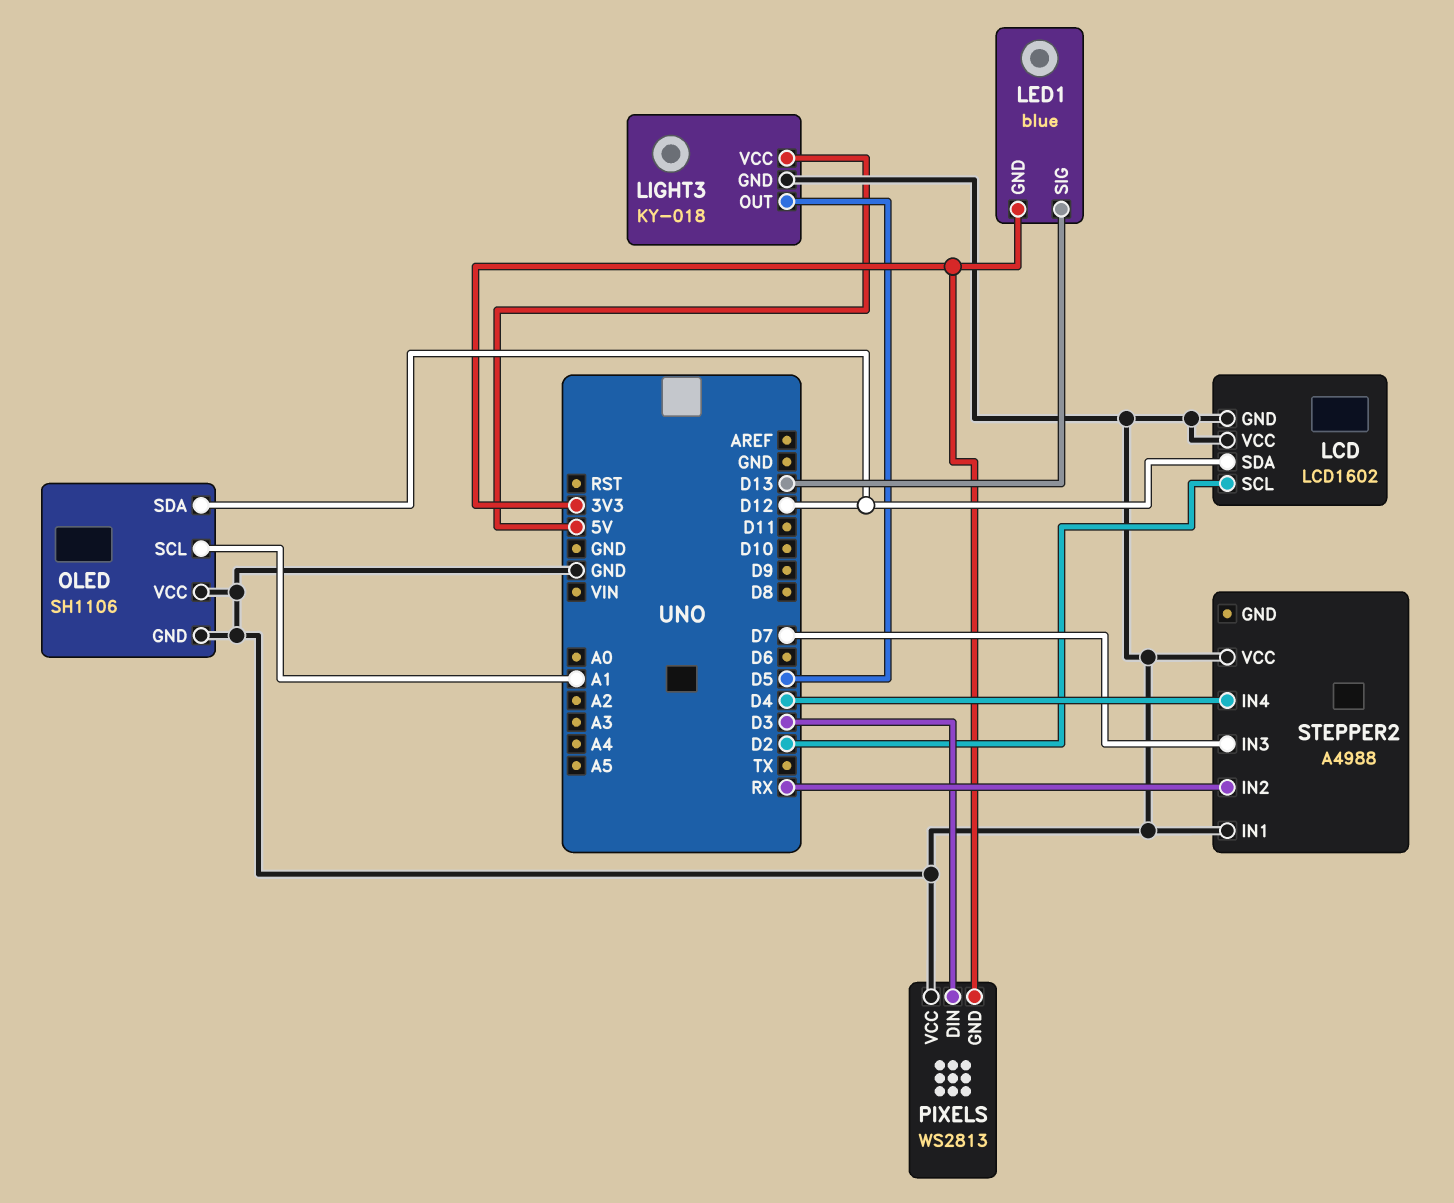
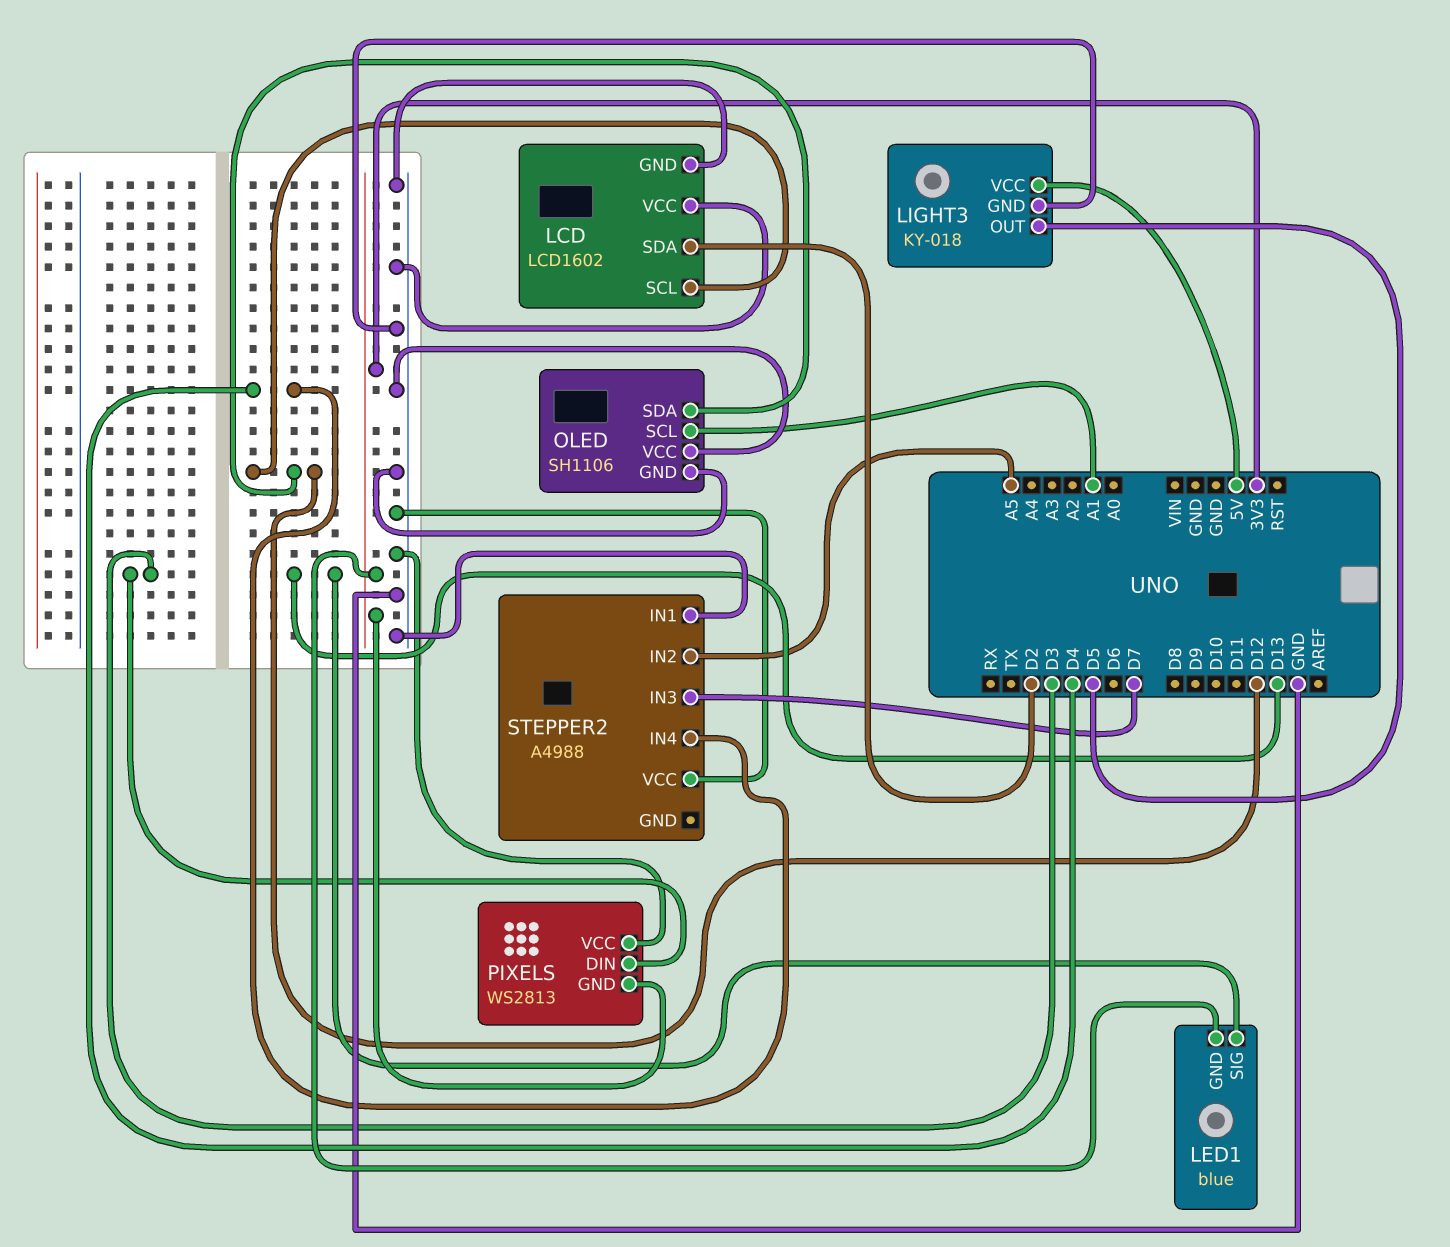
LCD pin SCL: D2 -> D12
LCD pin SDA: D12 -> D2
STEPPER2 pin IN2: RX -> A5

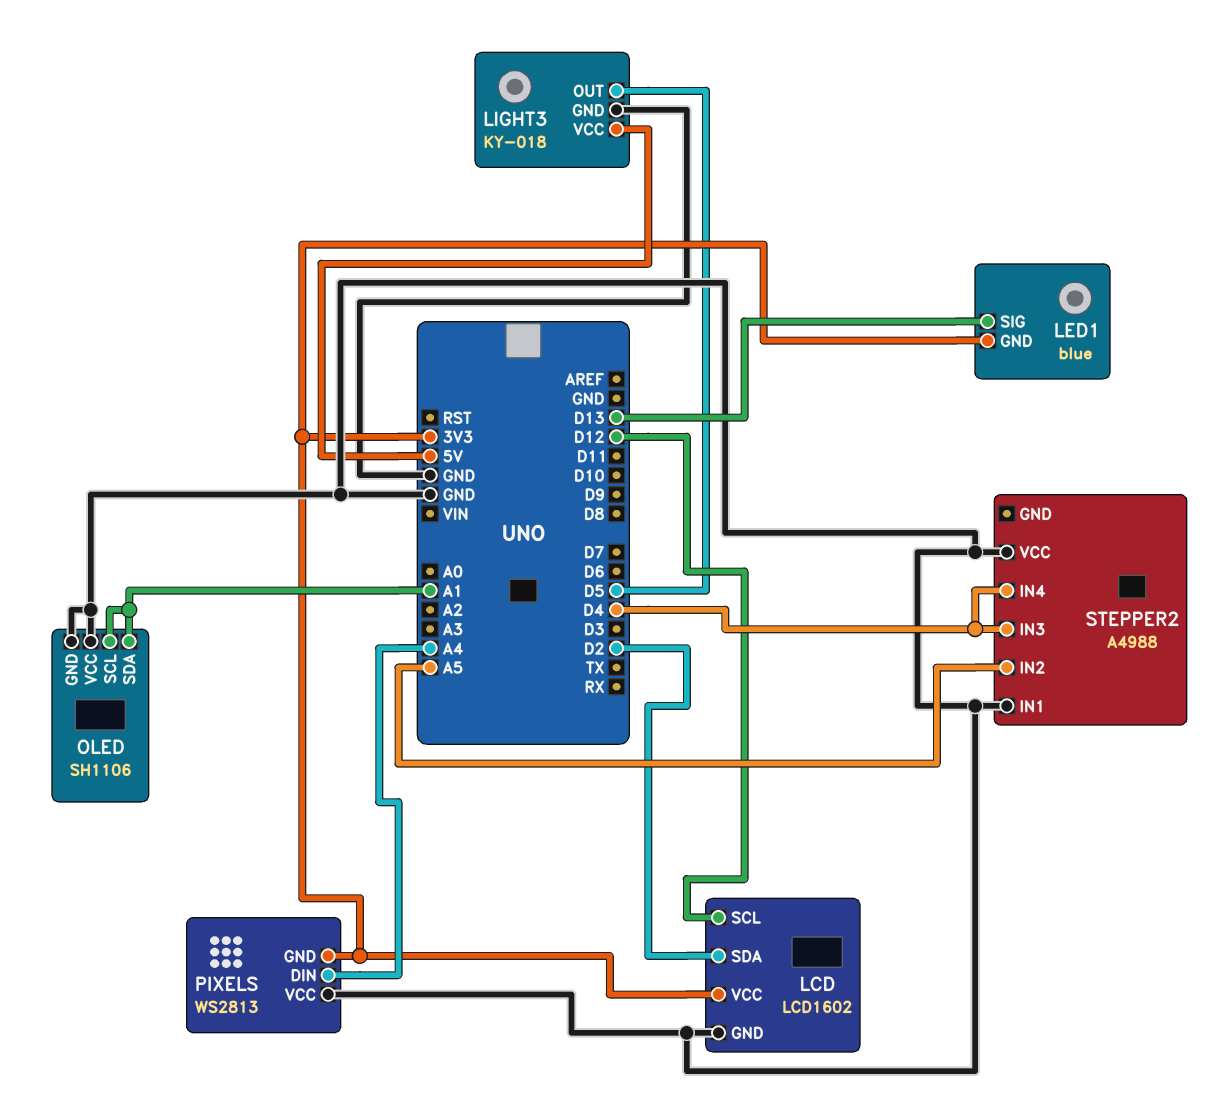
LCD pin VCC: GND -> 3V3
OLED pin SDA: D12 -> A1
PIXELS pin DIN: D3 -> A4
STEPPER2 pin IN3: D7 -> D4

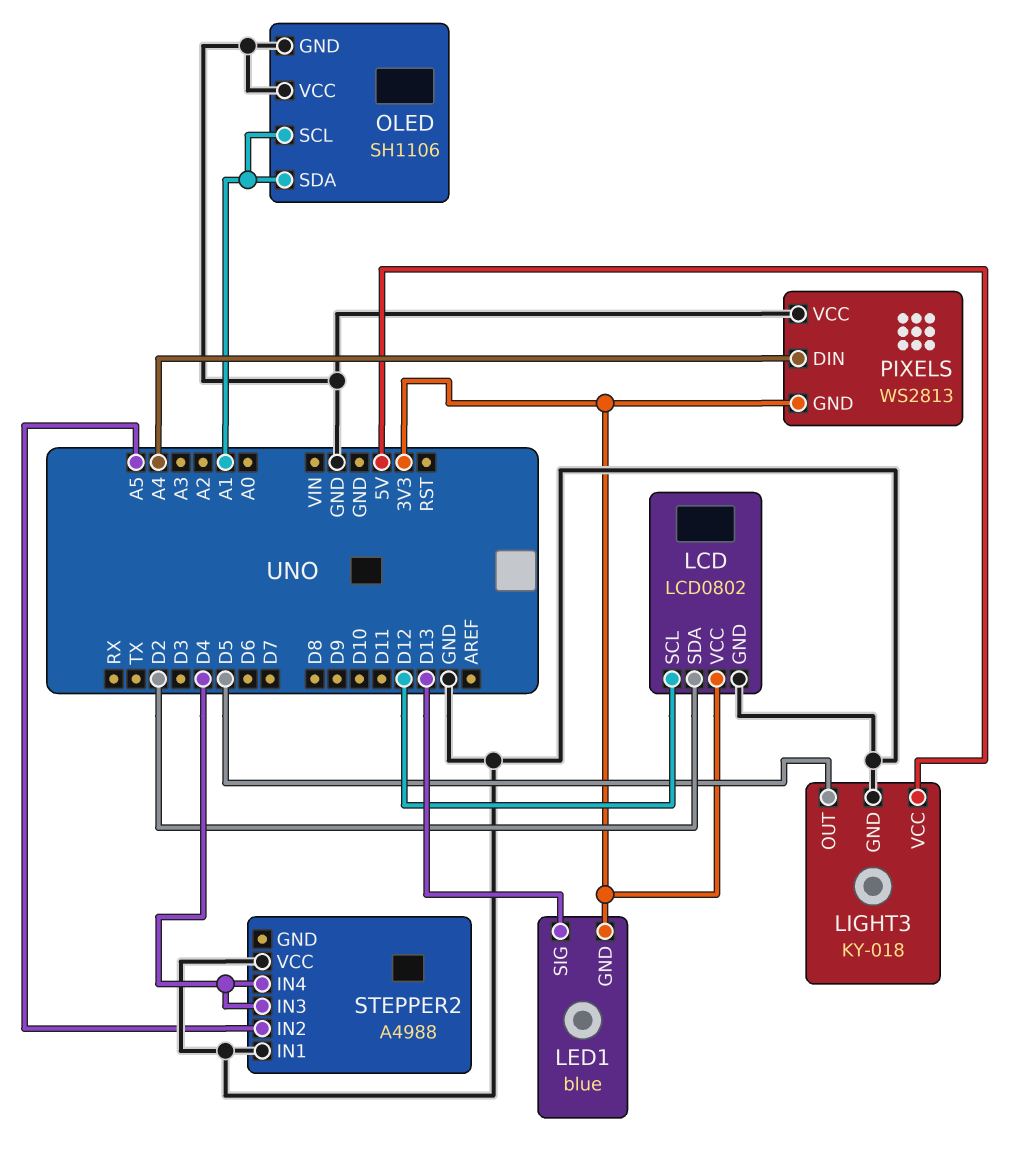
LCD: LCD1602 -> LCD0802

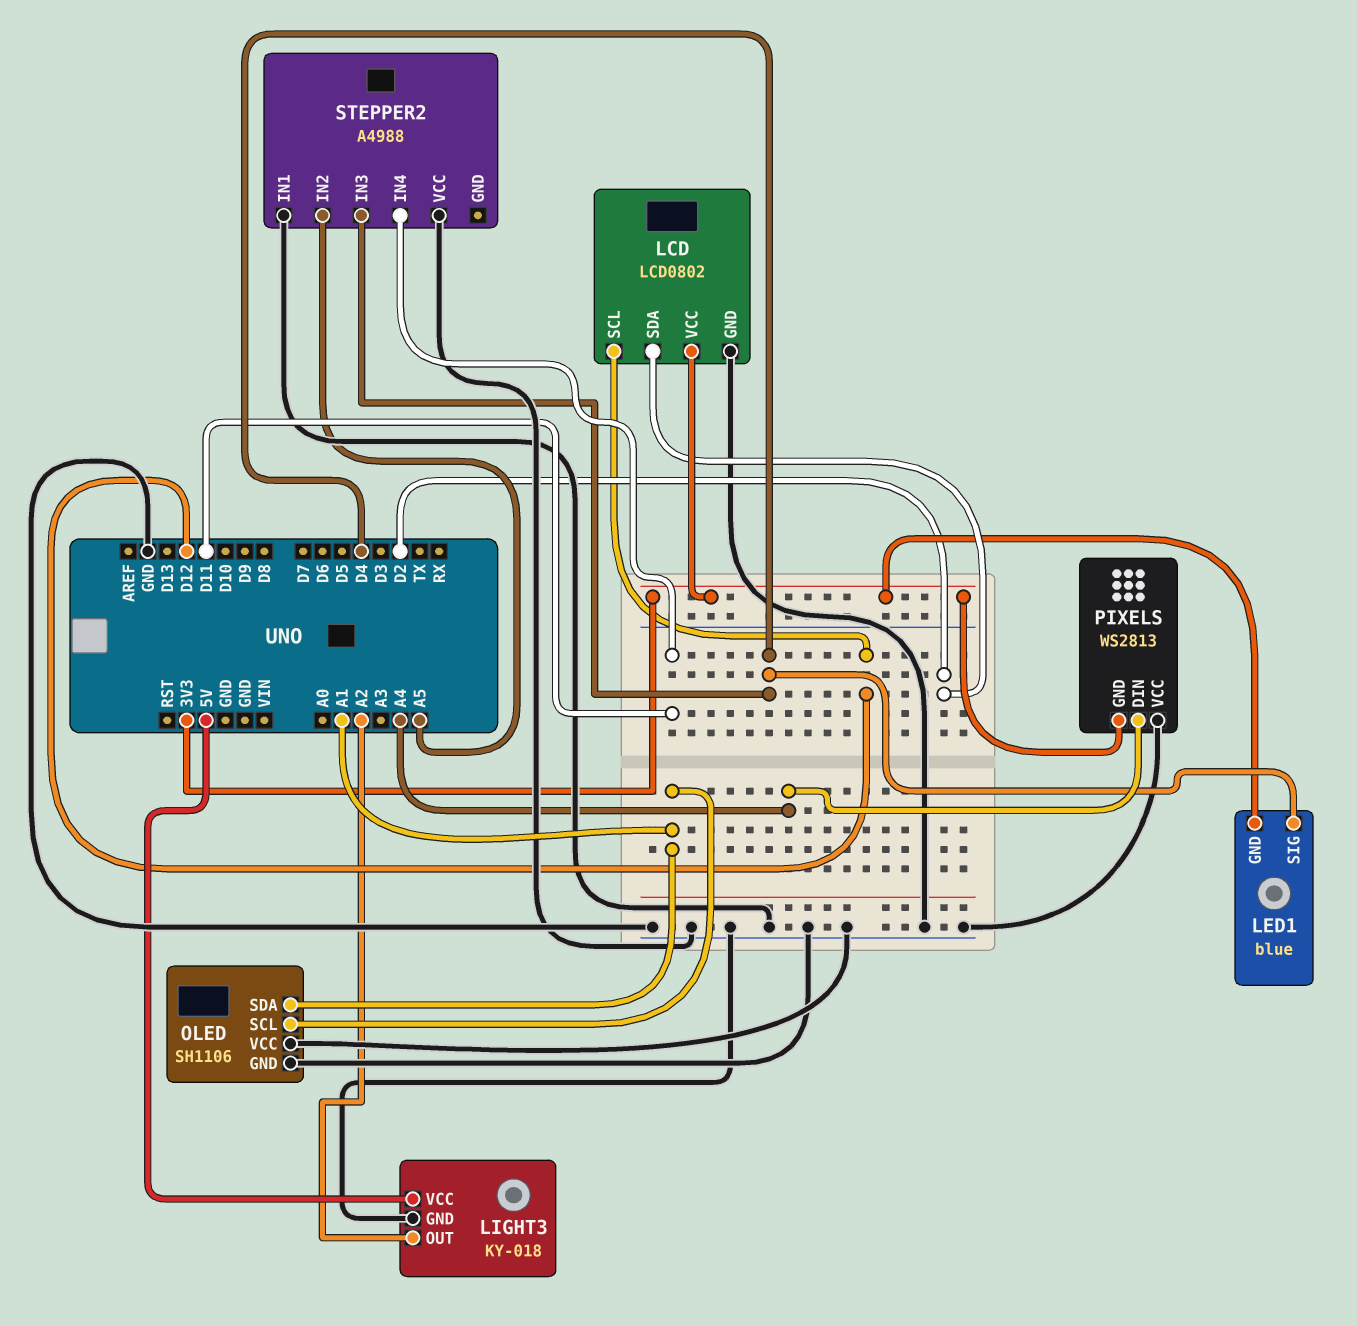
LED1 pin SIG: D13 -> D4
LIGHT3 pin OUT: D5 -> A2
STEPPER2 pin IN4: D4 -> D11

